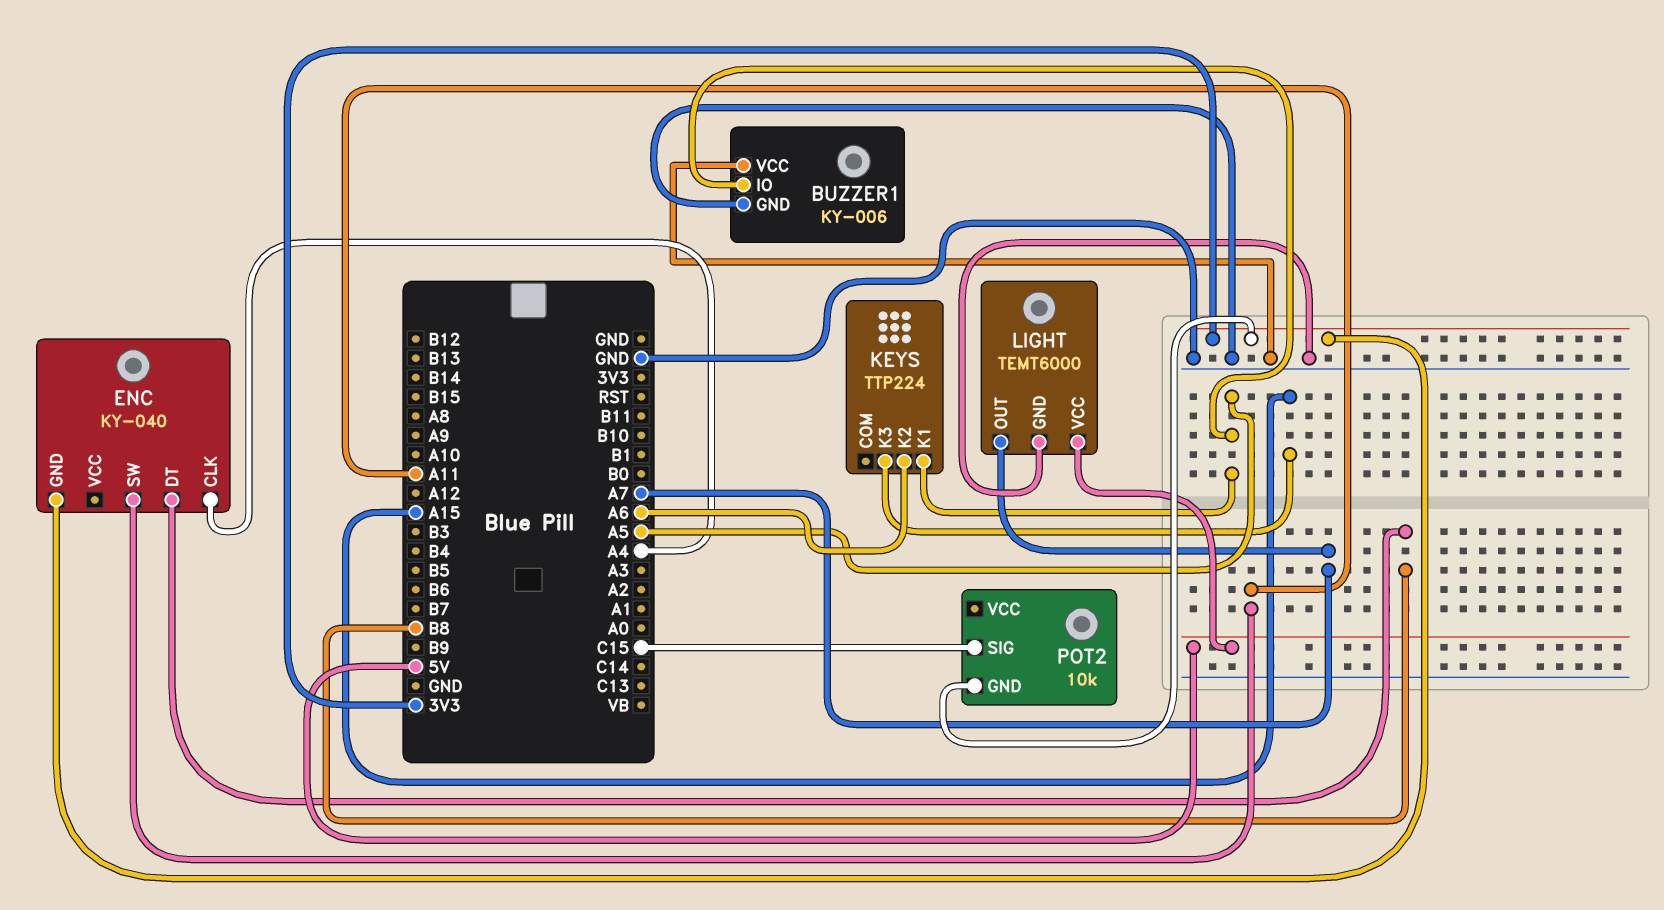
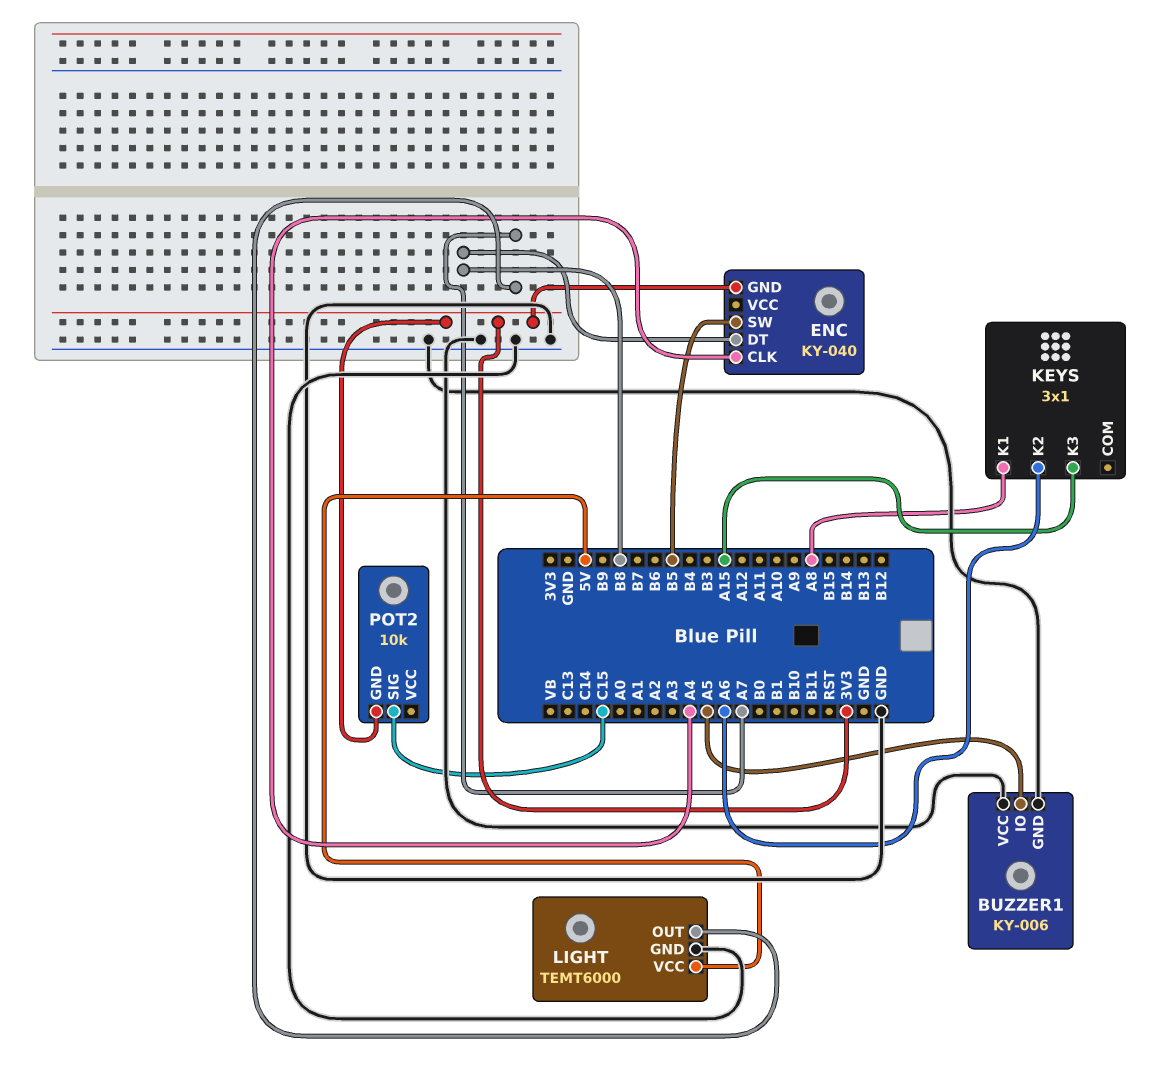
ENC pin SW: A11 -> B5
KEYS: TTP224 -> 3x1
KEYS pin K1: A5 -> A8

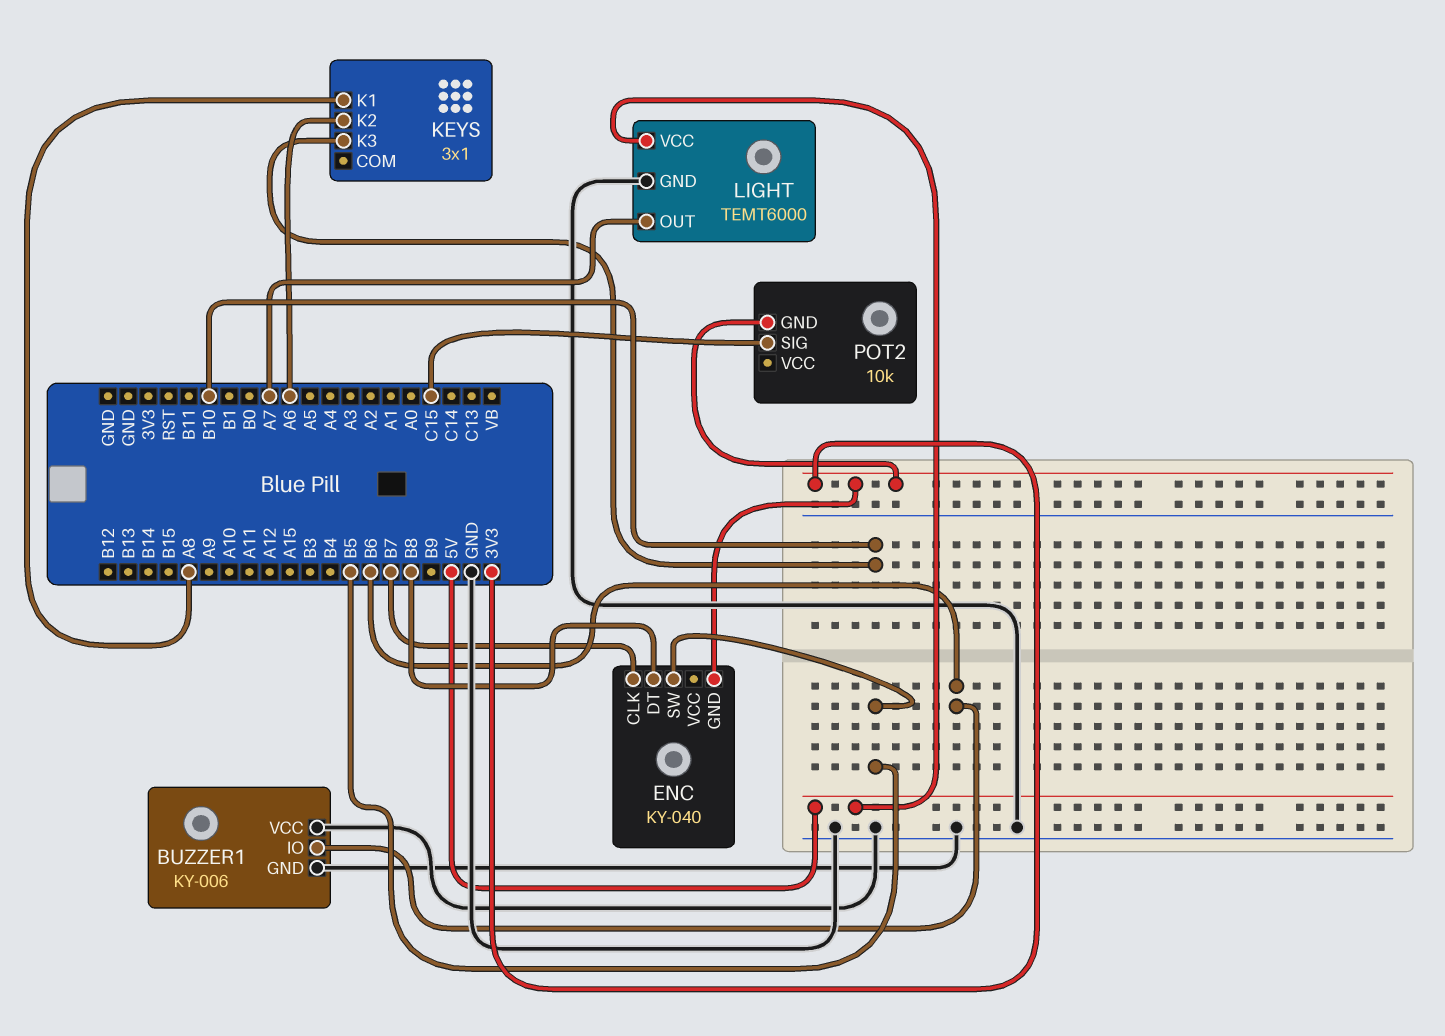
BUZZER1 pin IO: A5 -> B6
ENC pin CLK: A4 -> B7
KEYS pin K3: A15 -> B10

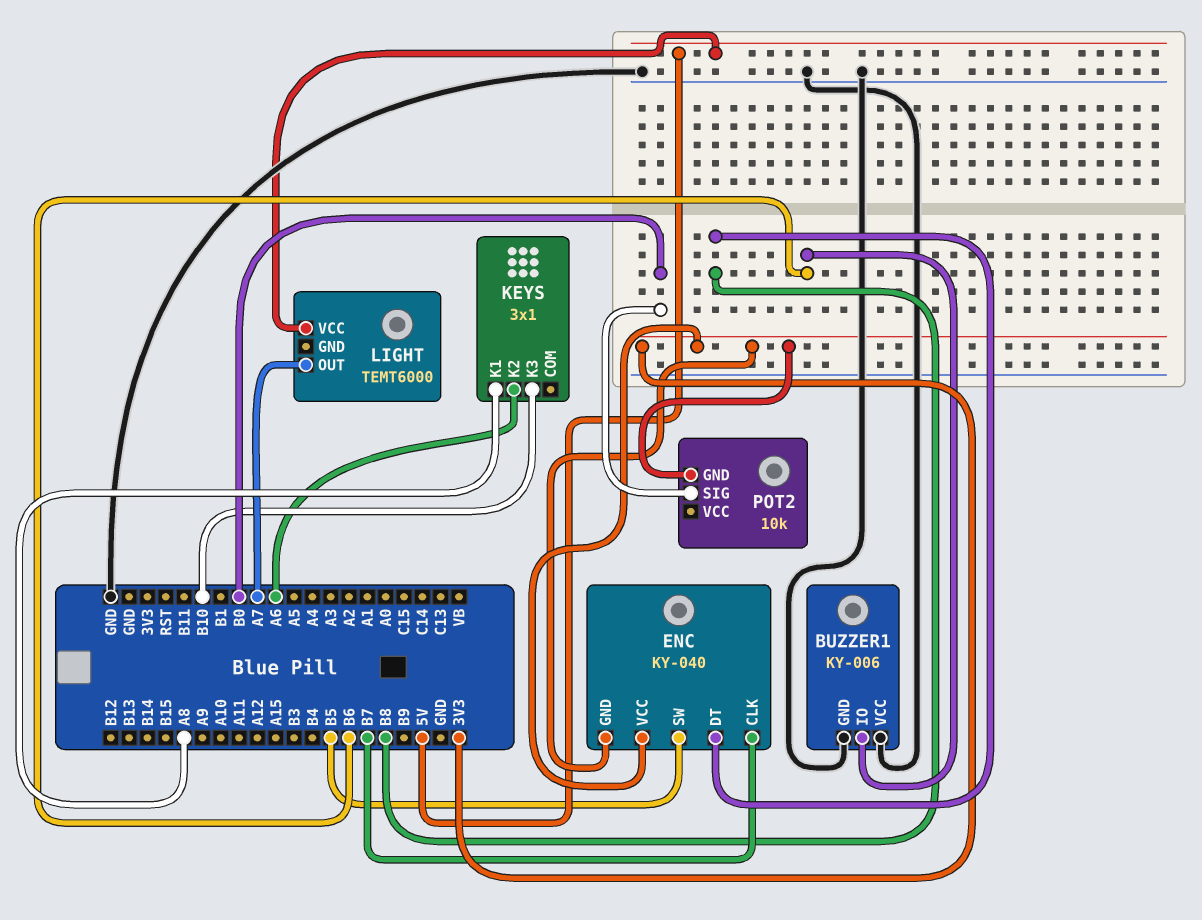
ENC pin VCC: none -> 3V3
LIGHT pin GND: GND -> none
POT2 pin SIG: C15 -> B0

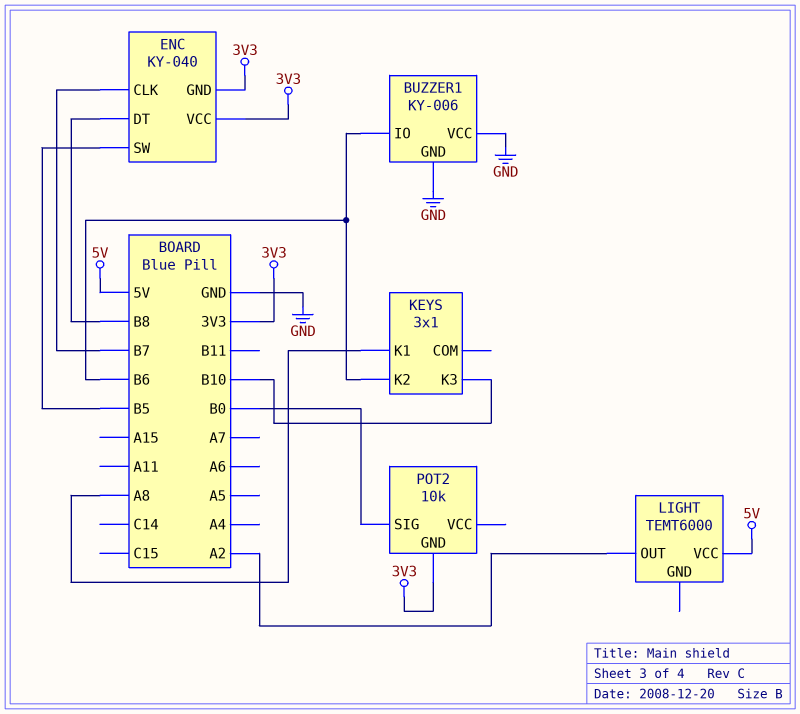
KEYS pin K2: A6 -> B6
LIGHT pin OUT: A7 -> A2

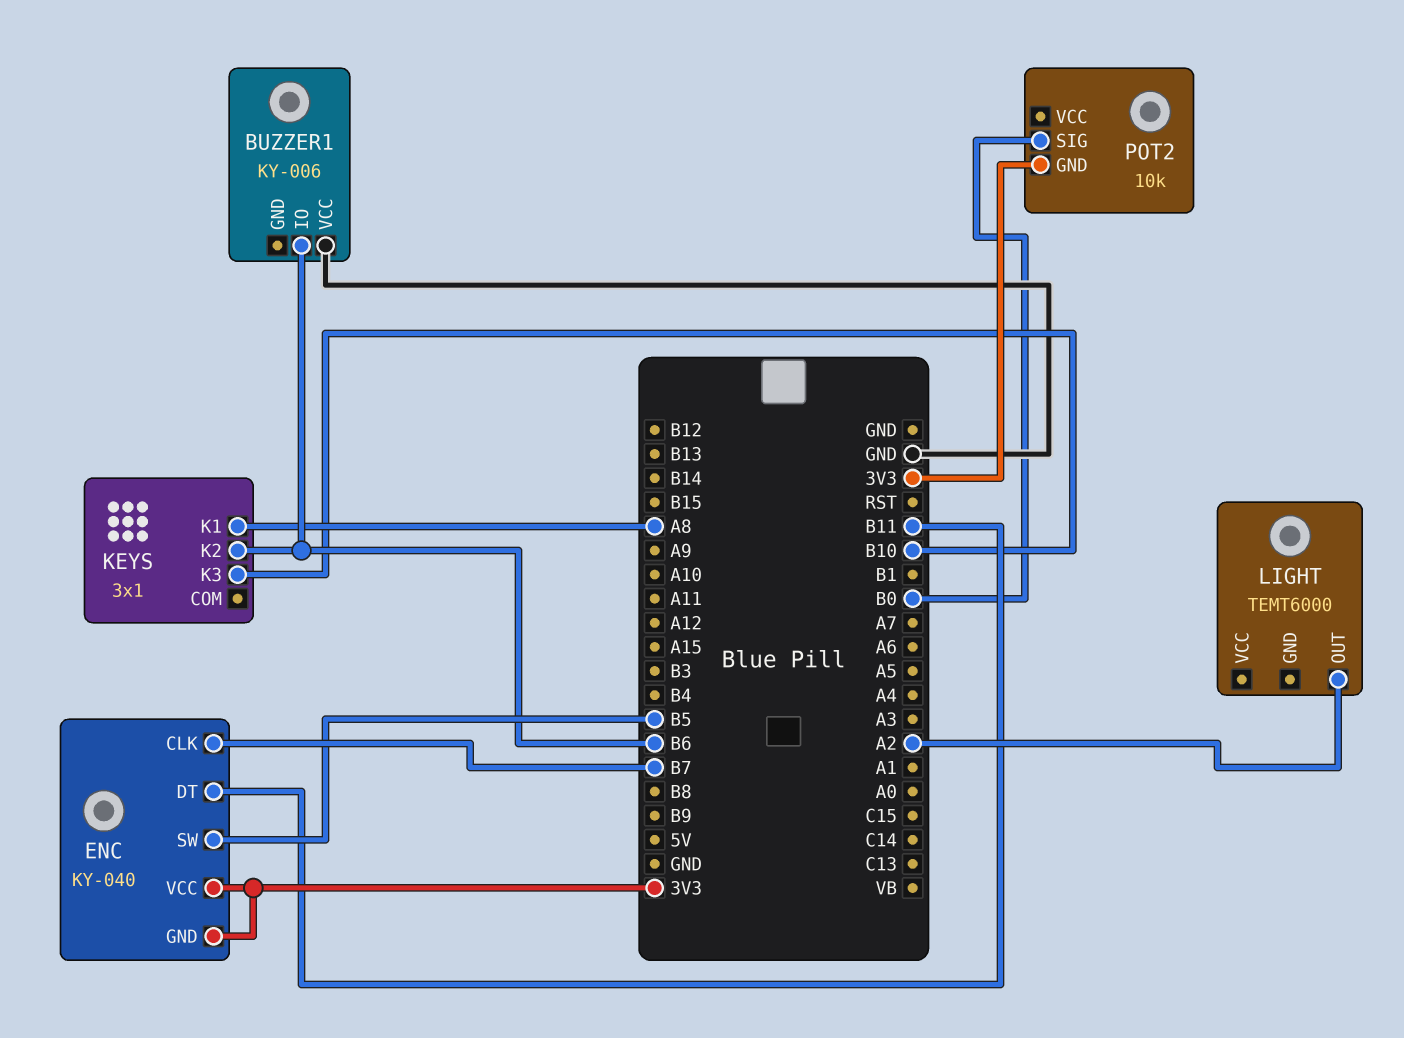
BUZZER1 pin GND: GND -> none
ENC pin DT: B8 -> B11
LIGHT pin VCC: 5V -> none

